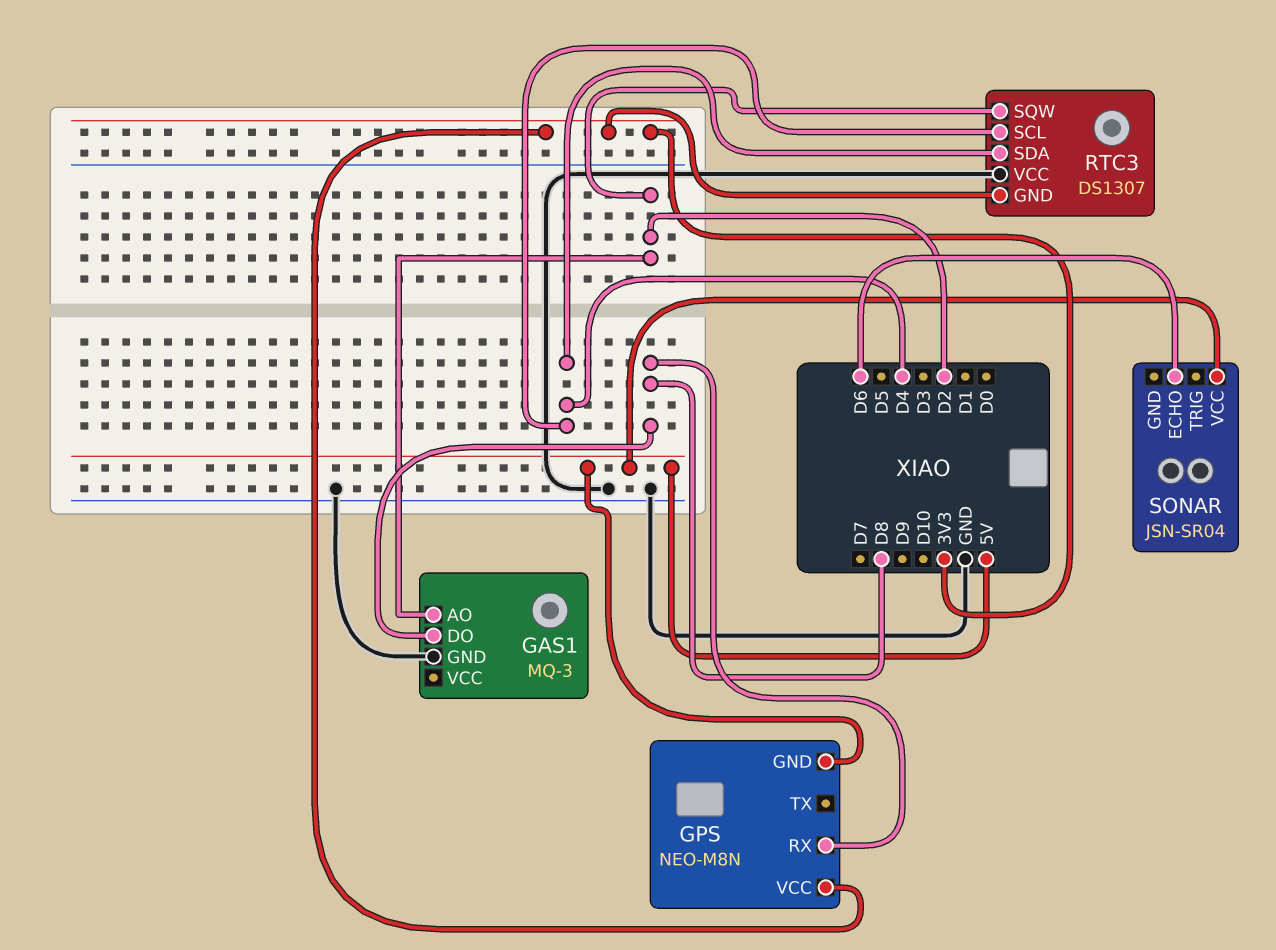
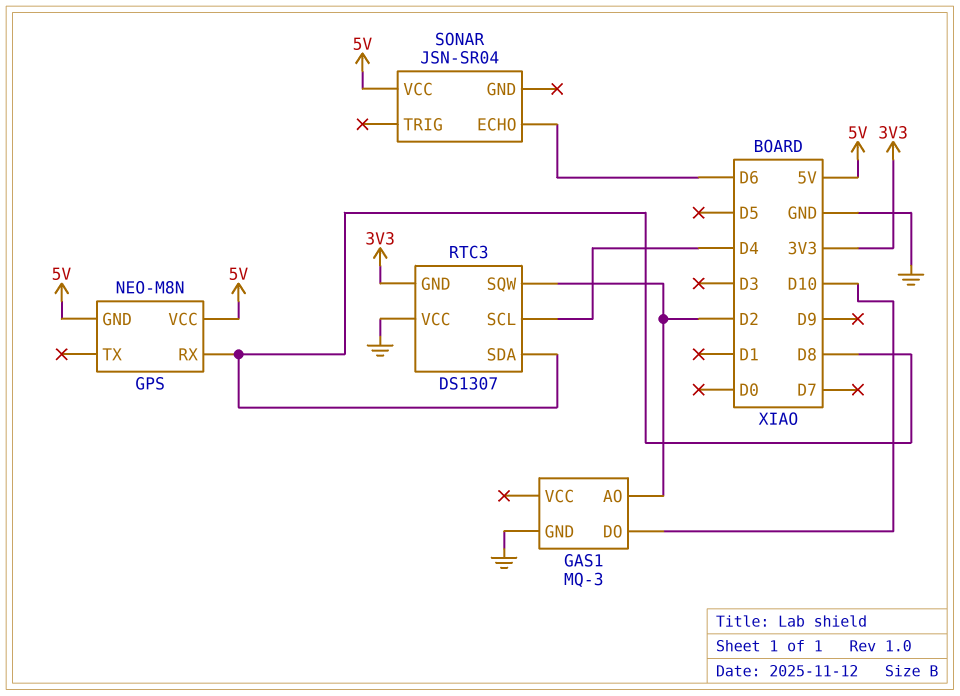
GAS1 pin DO: D8 -> D10
GPS pin VCC: 3V3 -> 5V
RTC3 pin SDA: D4 -> D8

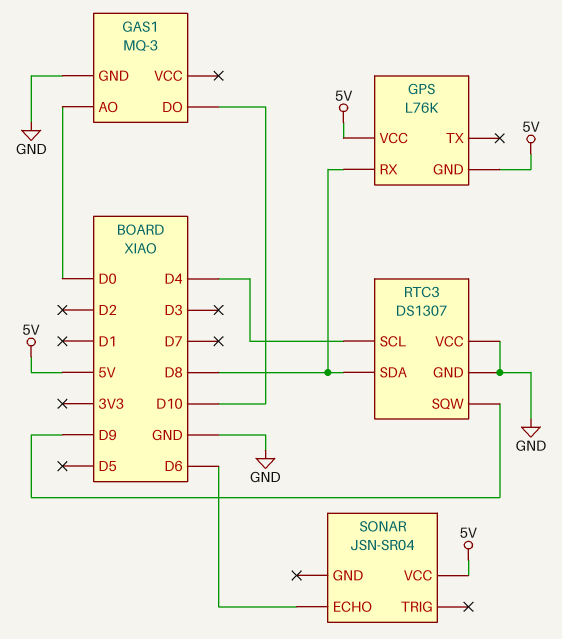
GAS1 pin AO: D2 -> D0
GPS: NEO-M8N -> L76K
RTC3 pin GND: 3V3 -> GND
RTC3 pin SQW: D2 -> D9

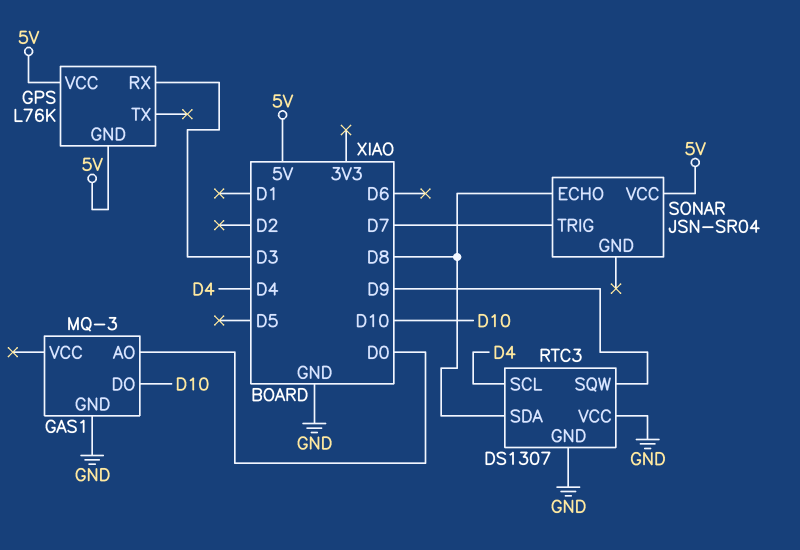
GPS pin RX: D8 -> D3
SONAR pin ECHO: D6 -> D8
SONAR pin TRIG: none -> D7

